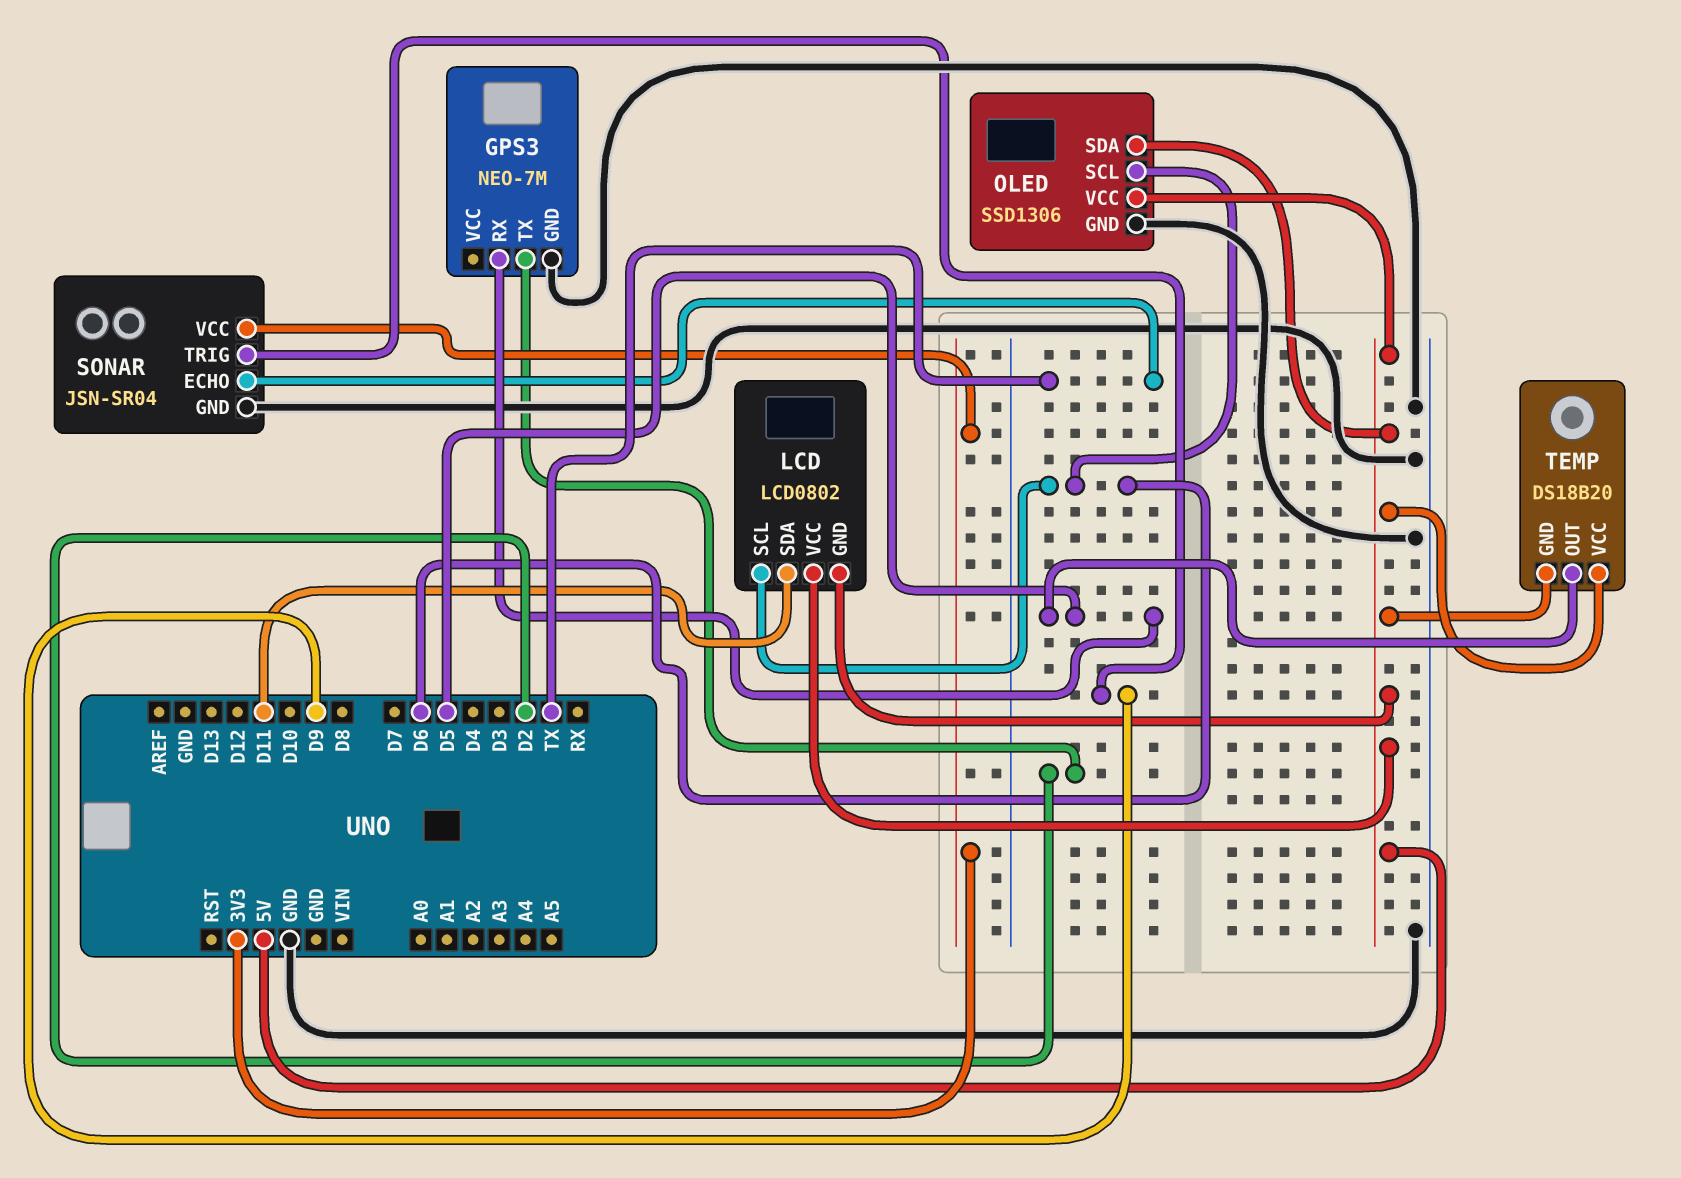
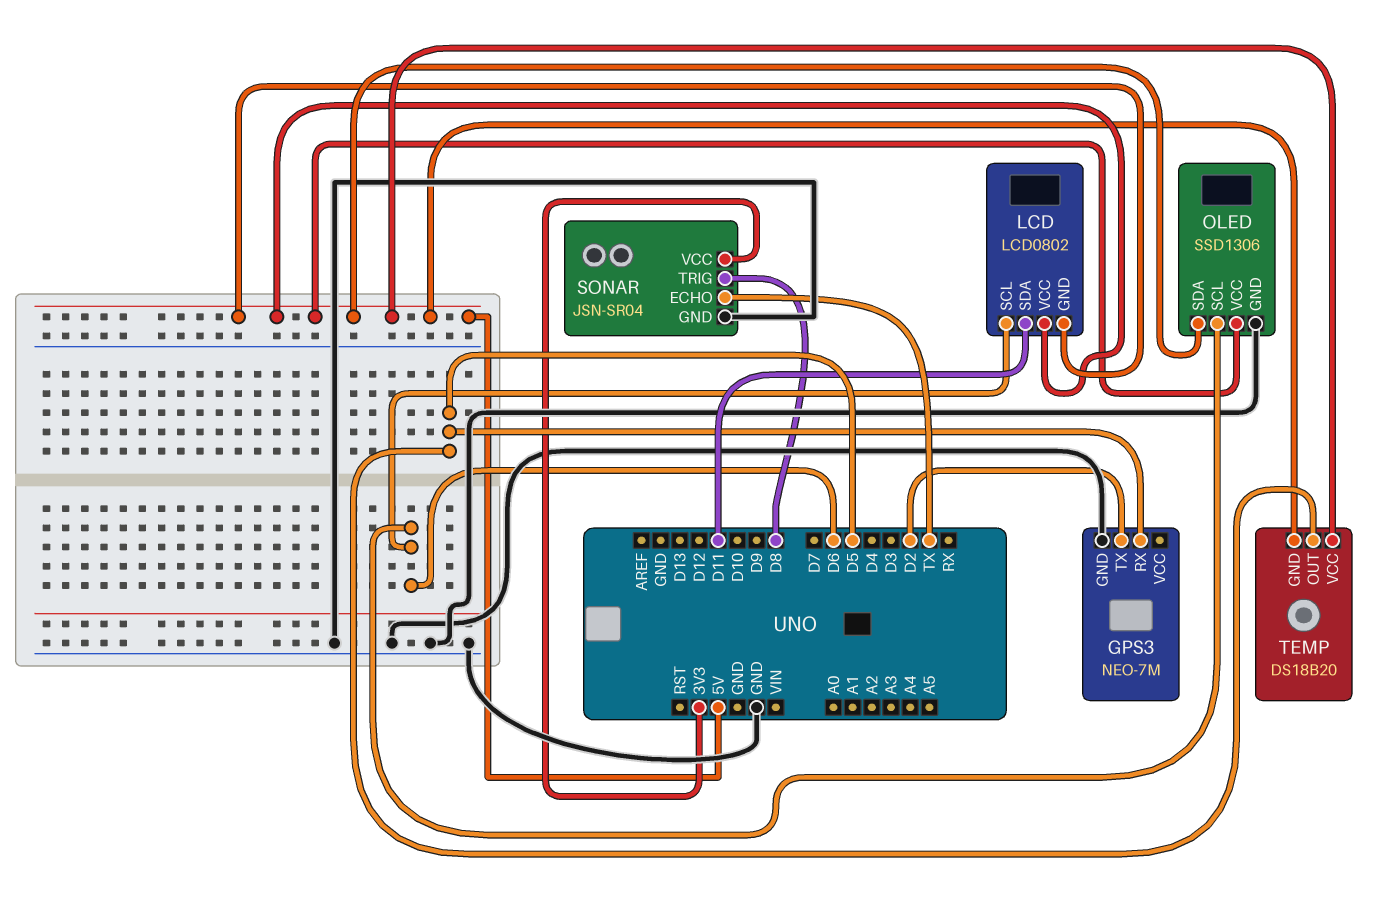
SONAR pin TRIG: D9 -> D8

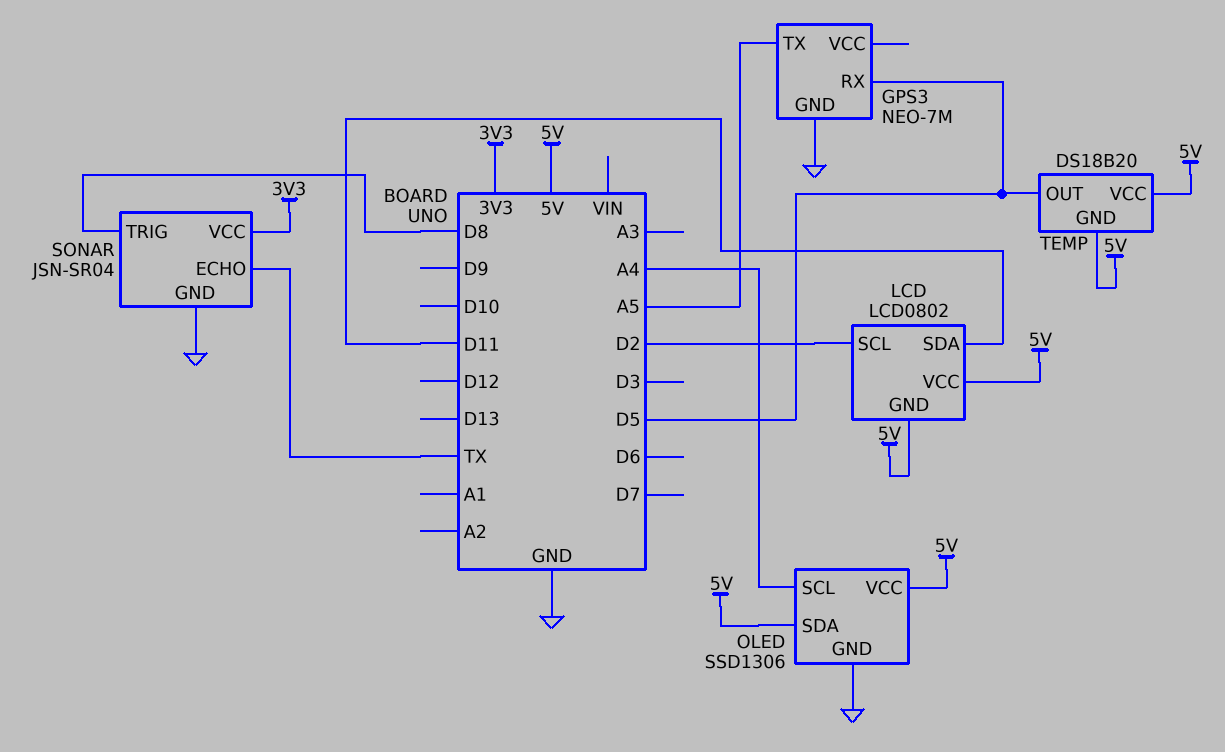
GPS3 pin TX: D2 -> A5
LCD pin SCL: D6 -> D2
OLED pin SCL: D6 -> A4

